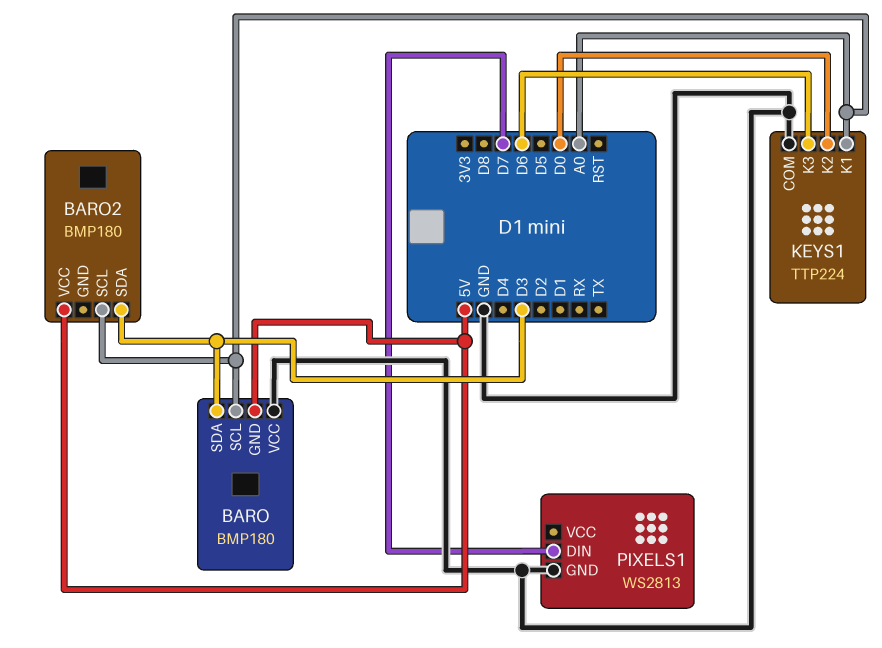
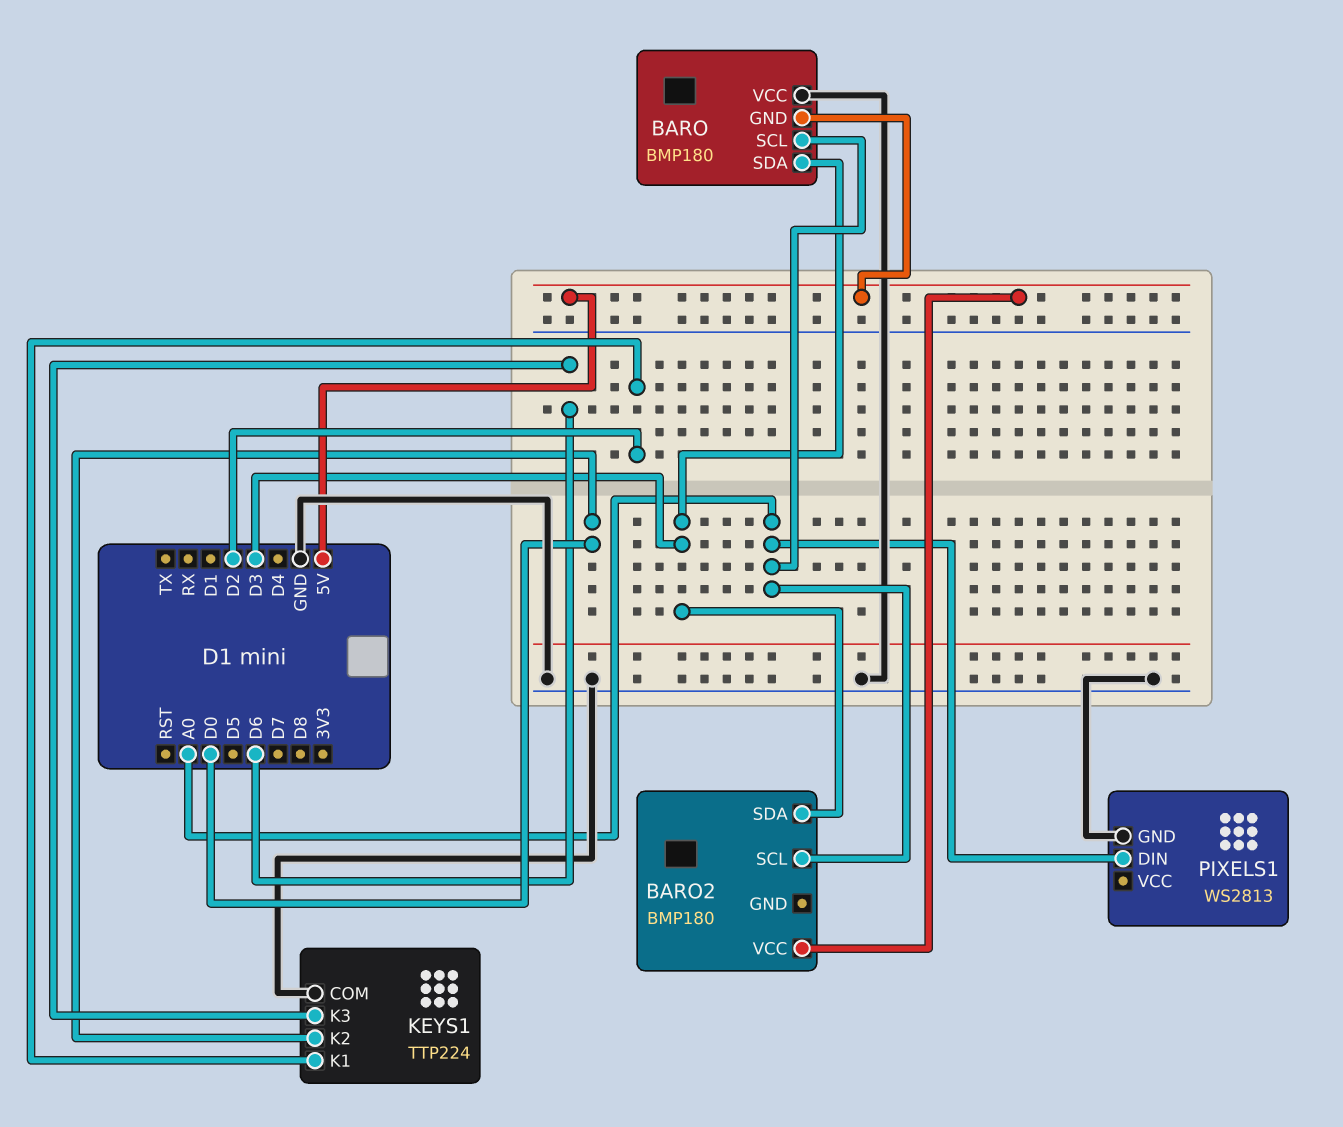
KEYS1 pin K1: A0 -> D2
PIXELS1 pin DIN: D7 -> A0

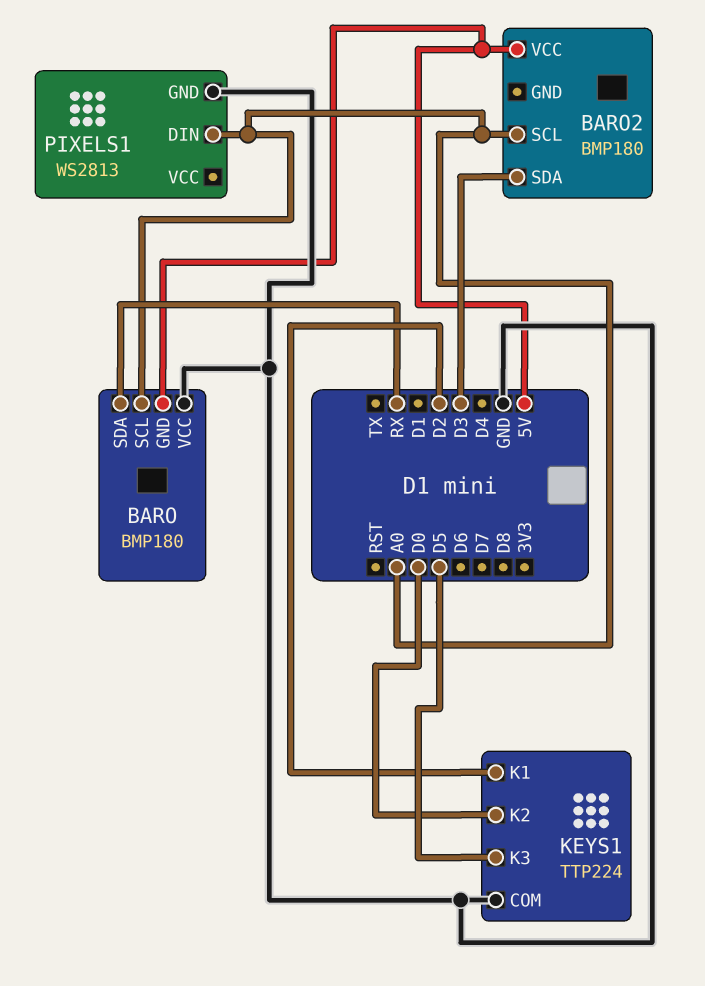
BARO pin SDA: D3 -> RX
KEYS1 pin K3: D6 -> D5

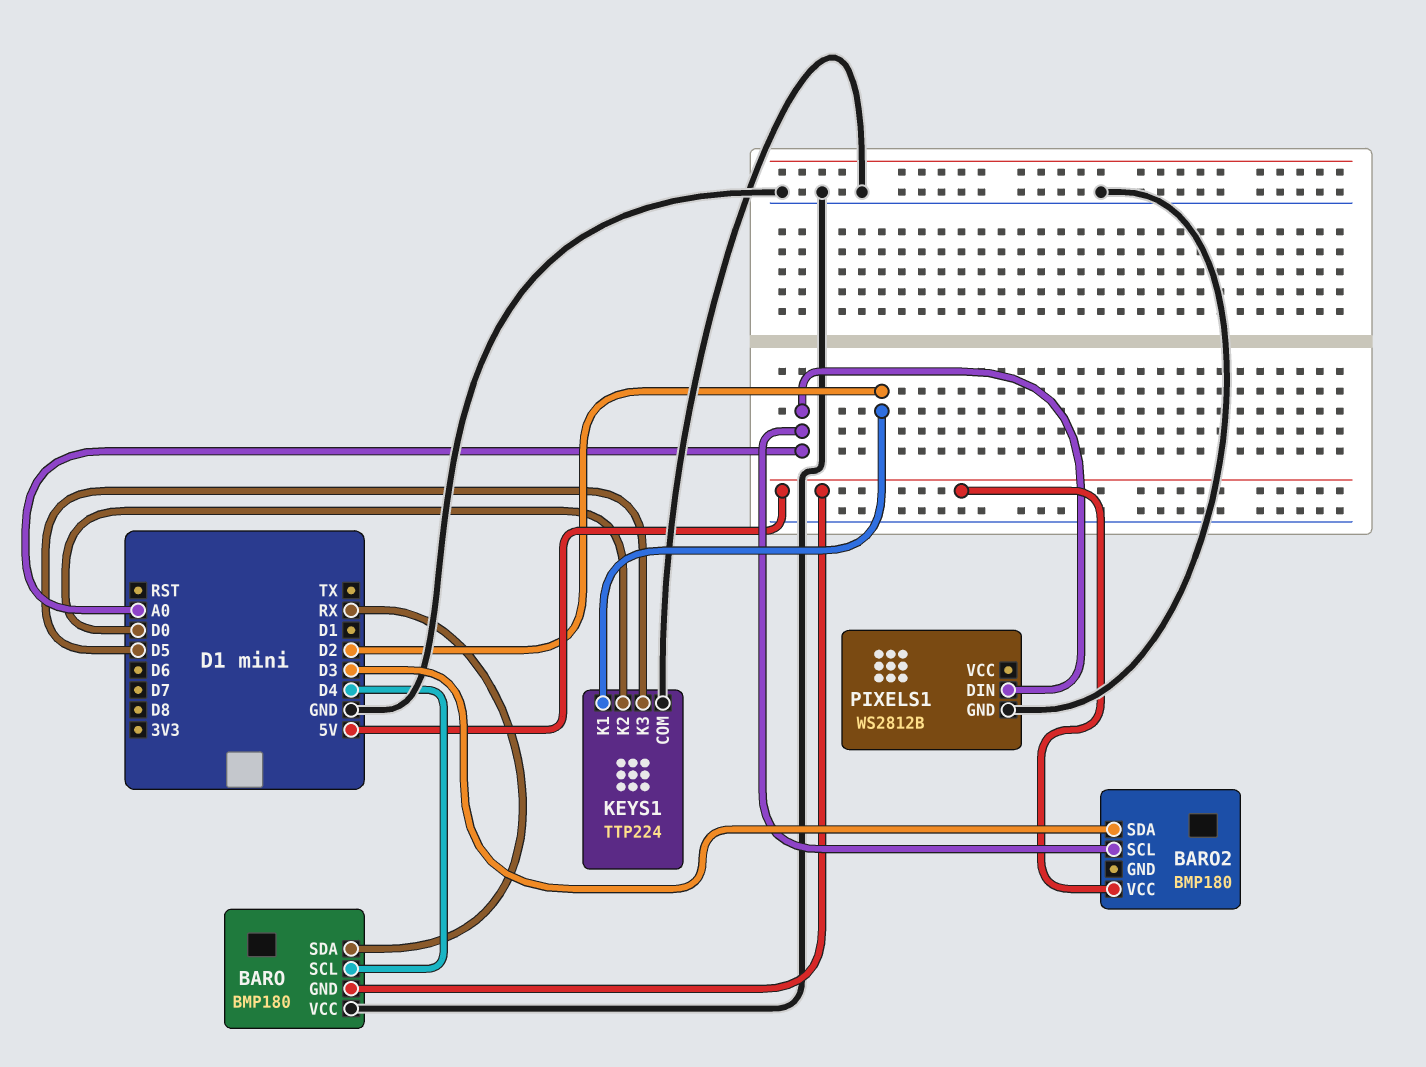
BARO pin SCL: A0 -> D4
PIXELS1: WS2813 -> WS2812B

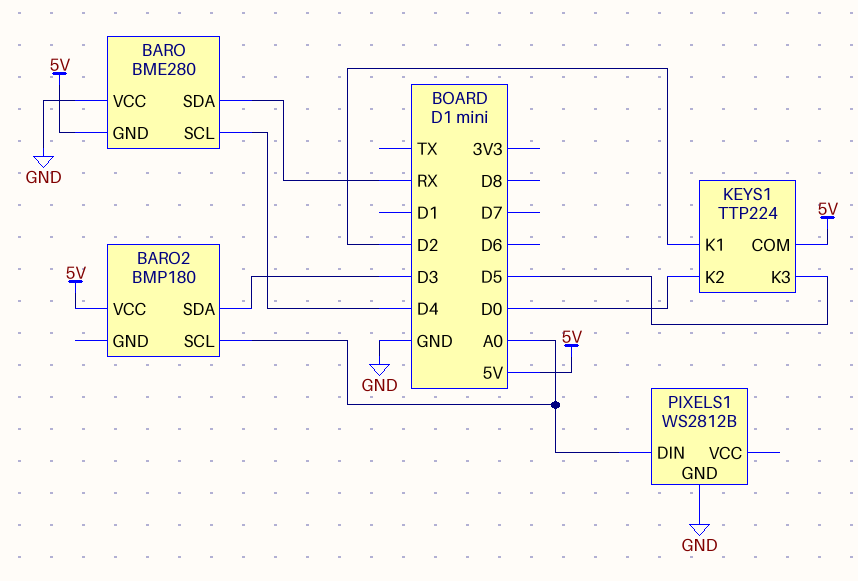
BARO: BMP180 -> BME280
KEYS1 pin COM: GND -> 5V

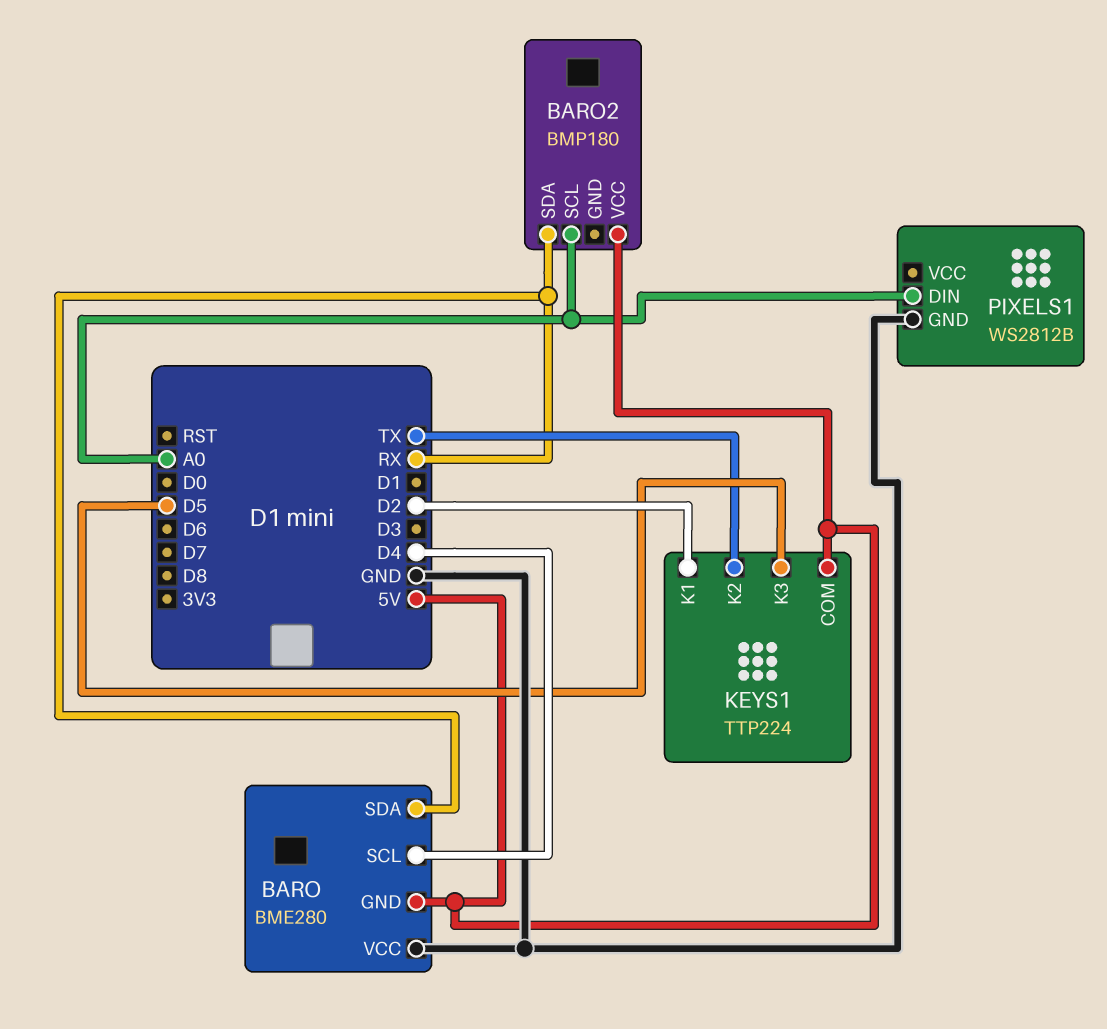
BARO2 pin SDA: D3 -> RX
KEYS1 pin K2: D0 -> TX

